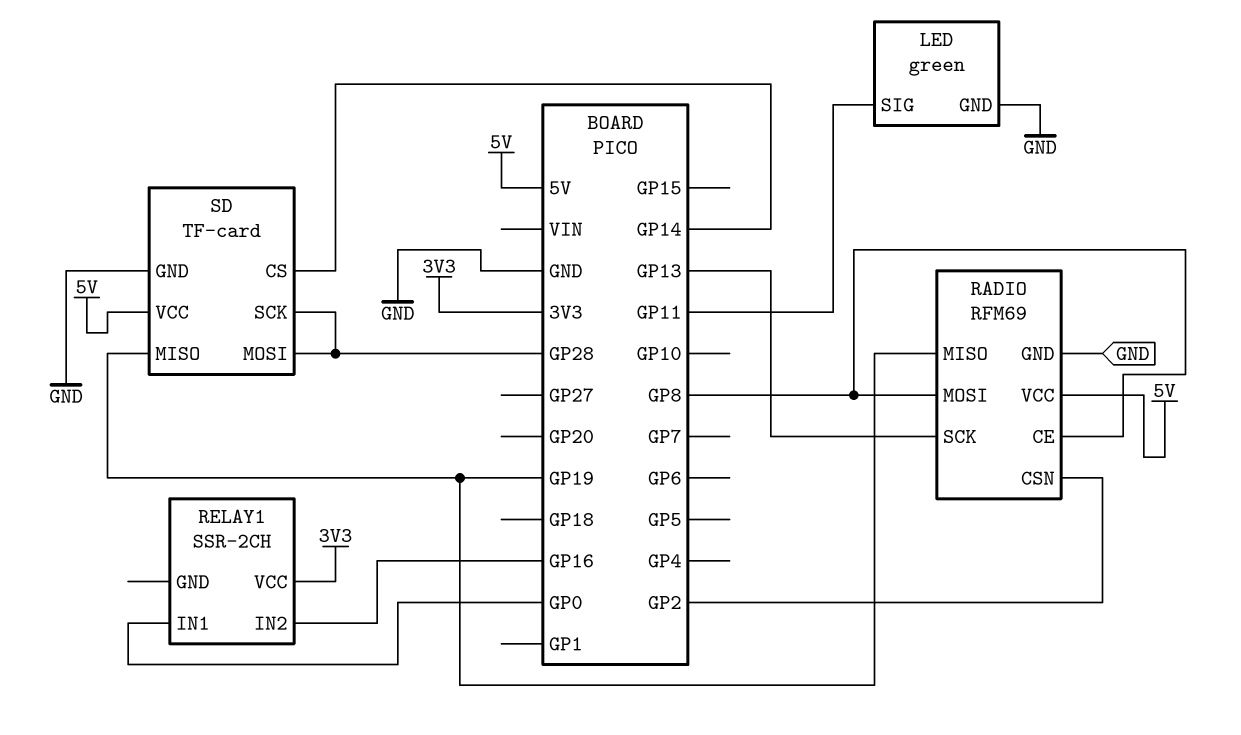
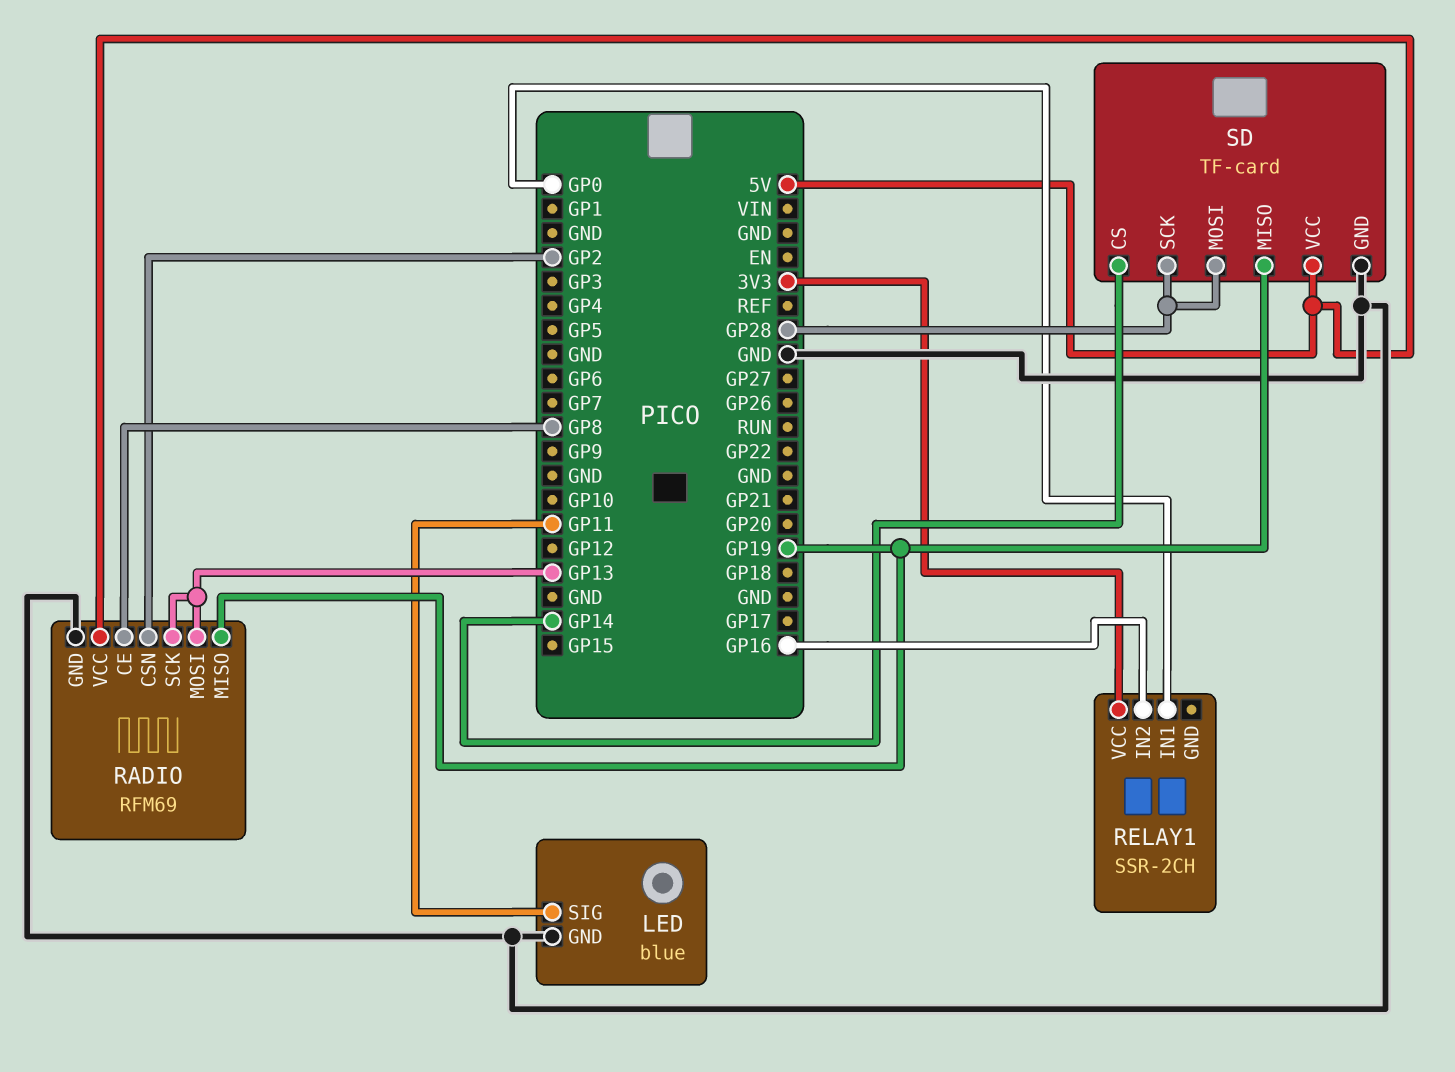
LED: green -> blue
RADIO pin MOSI: GP8 -> GP13

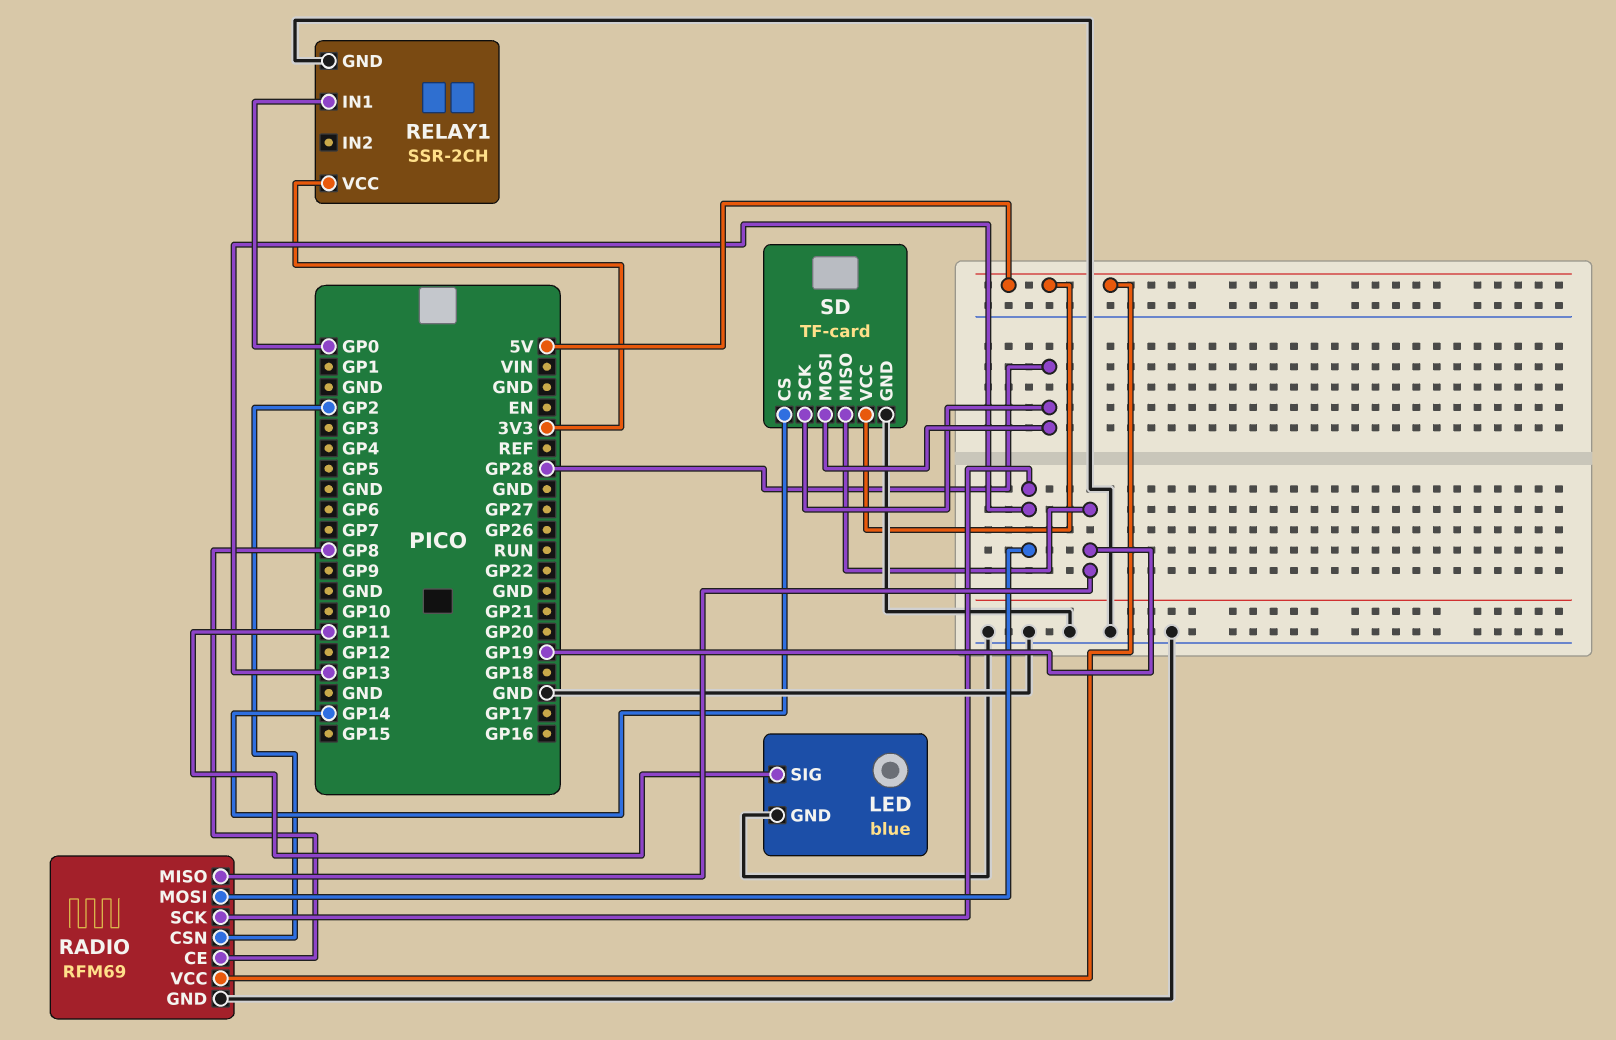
RELAY1 pin GND: none -> GND
RELAY1 pin IN2: GP16 -> none

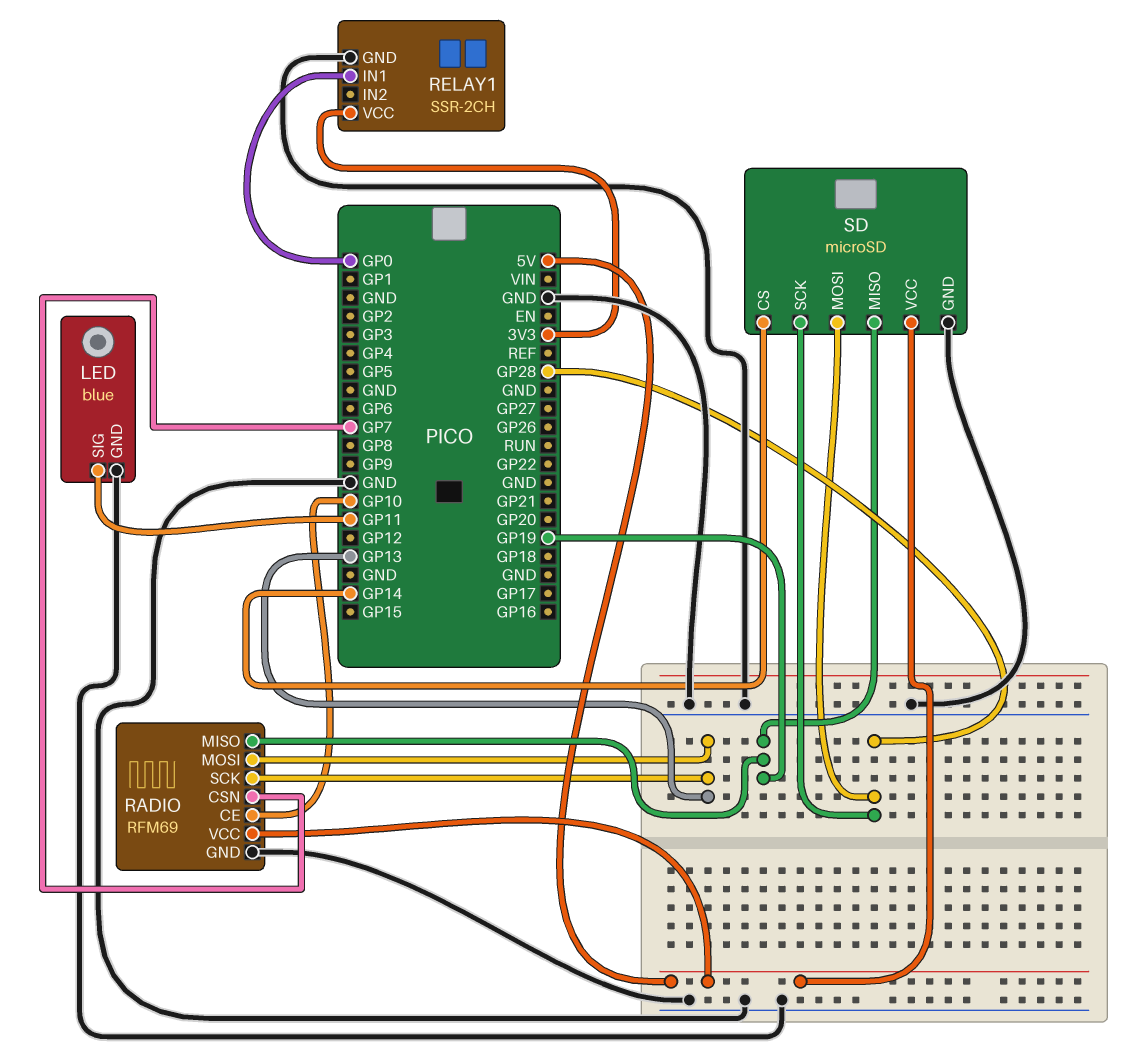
RADIO pin CE: GP8 -> GP10
RADIO pin CSN: GP2 -> GP7
SD: TF-card -> microSD

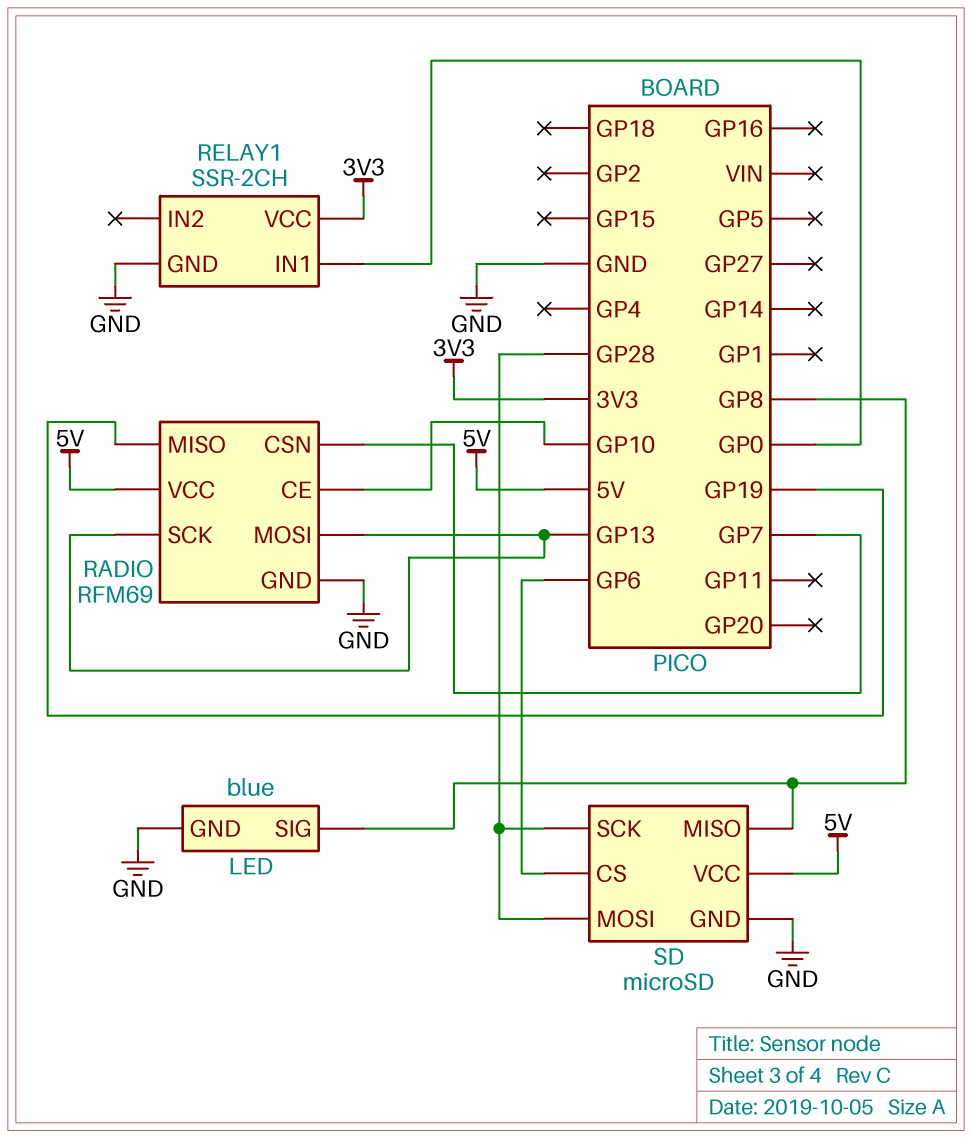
LED pin SIG: GP11 -> GP8
SD pin CS: GP14 -> GP6
SD pin MISO: GP19 -> GP8

